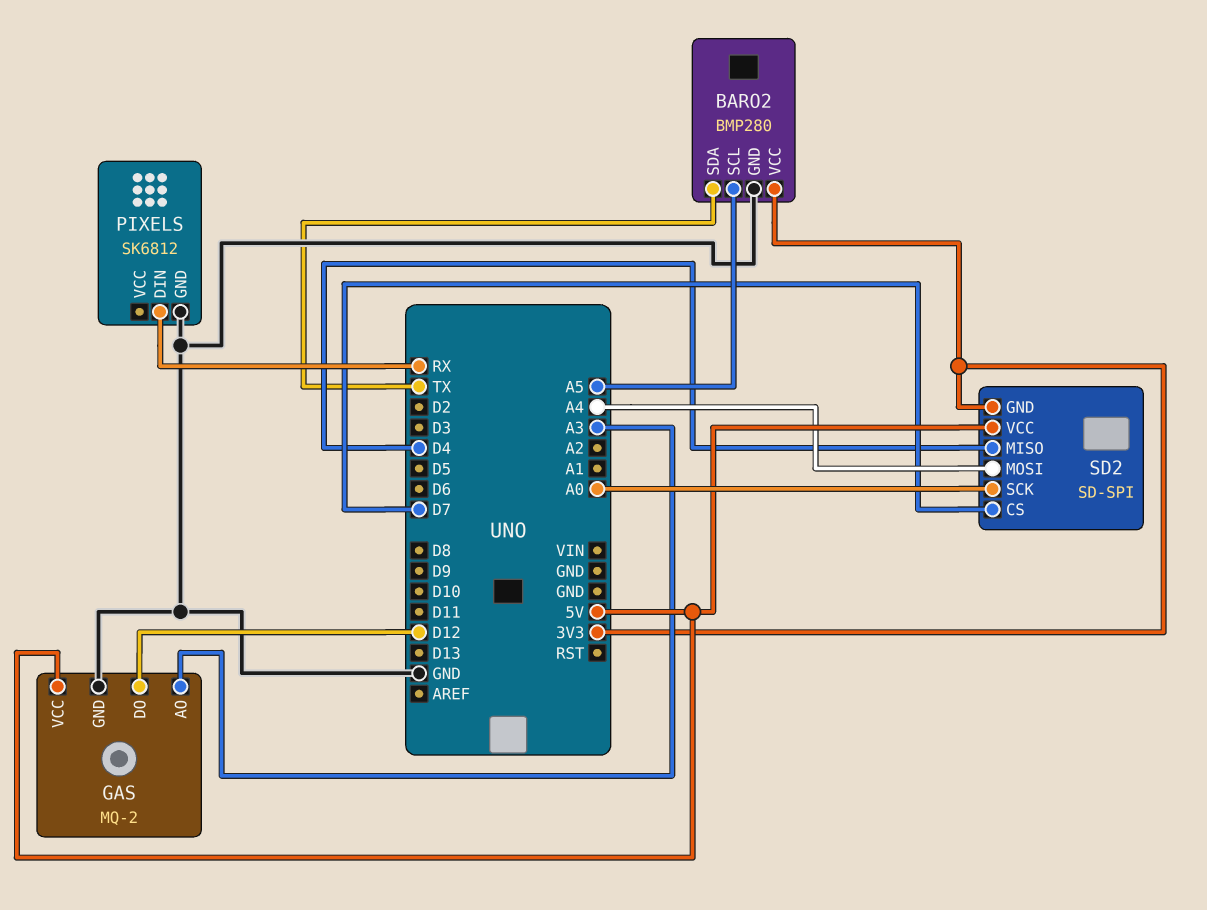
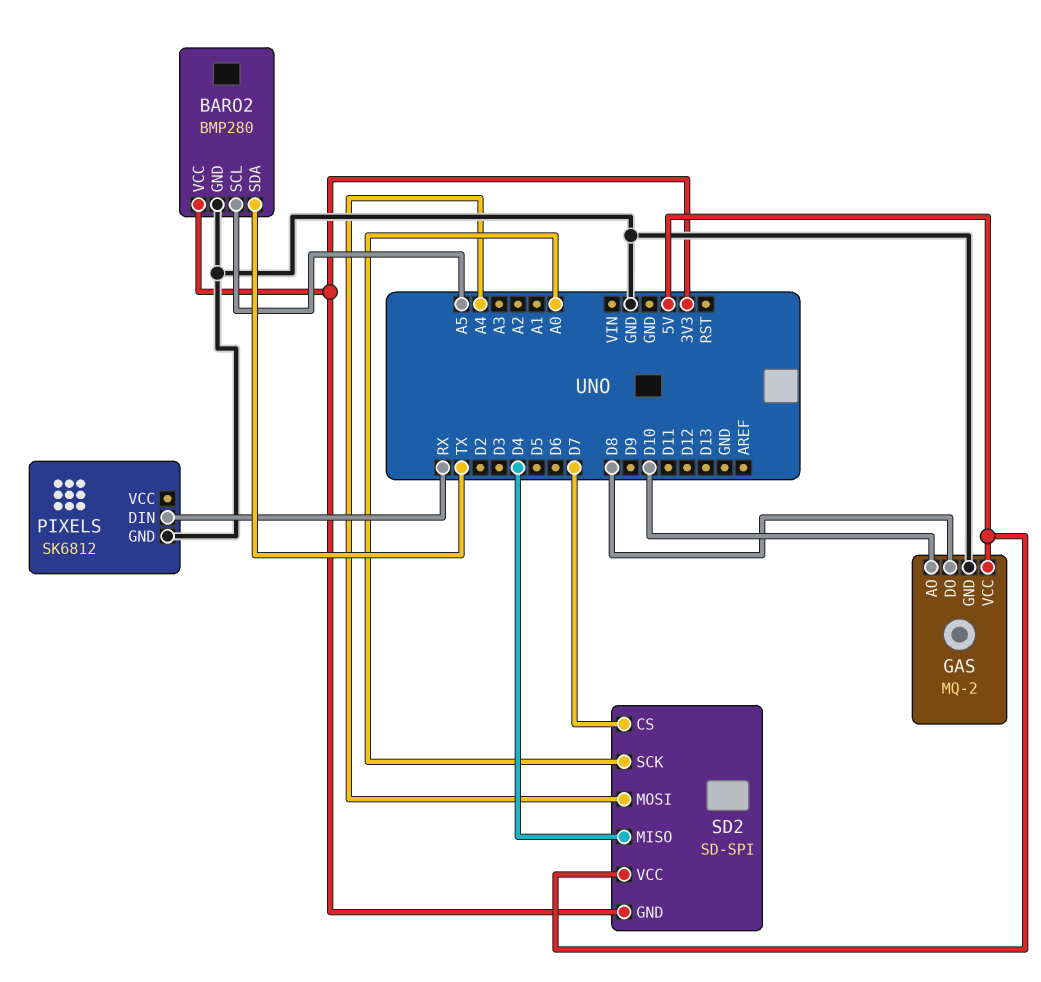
GAS pin AO: A3 -> D10
GAS pin DO: D12 -> D8

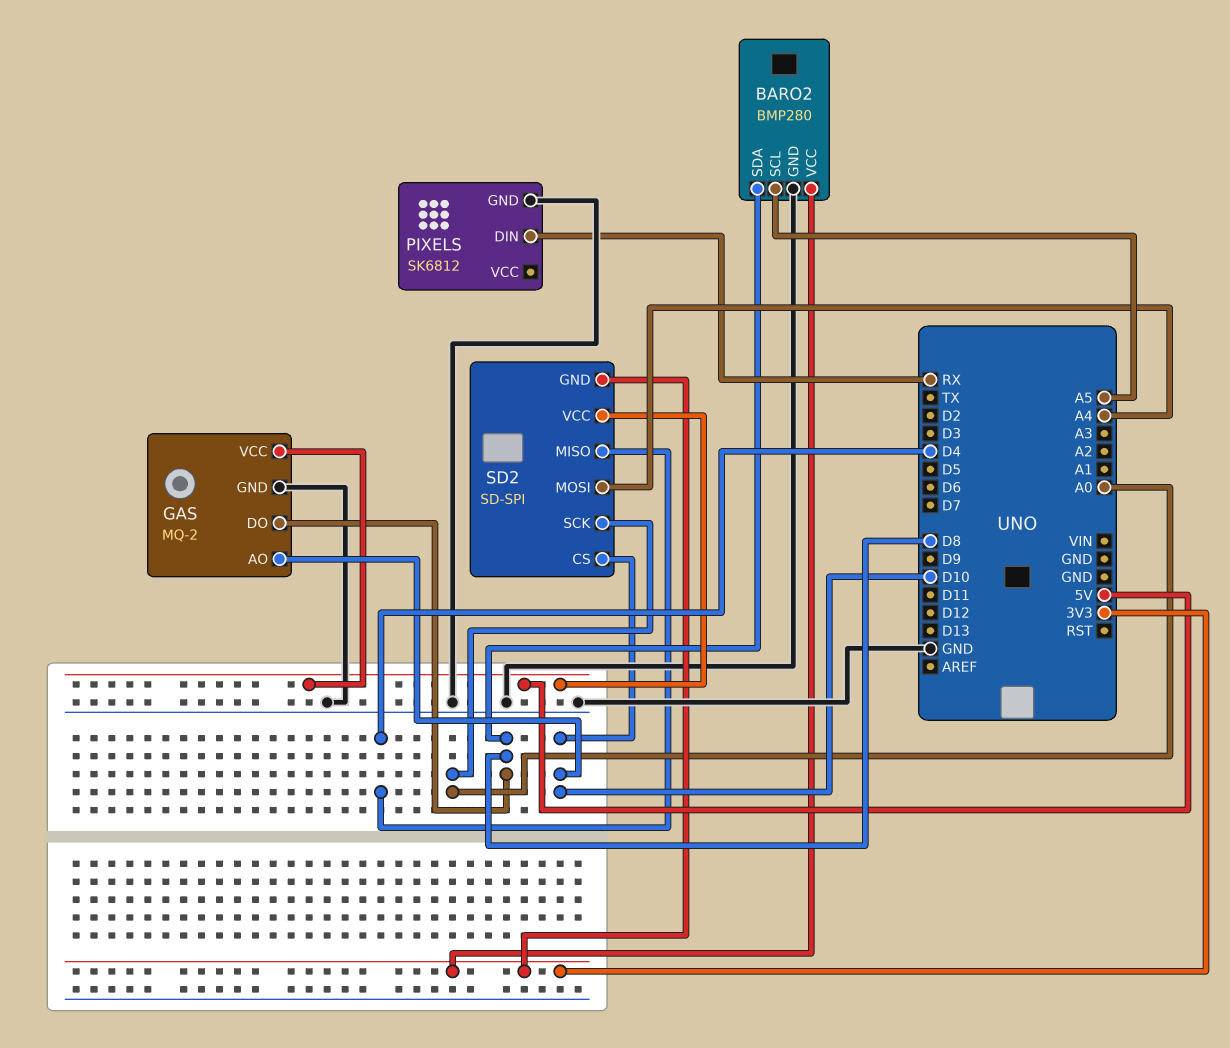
BARO2 pin SDA: TX -> D8
SD2 pin CS: D7 -> D10

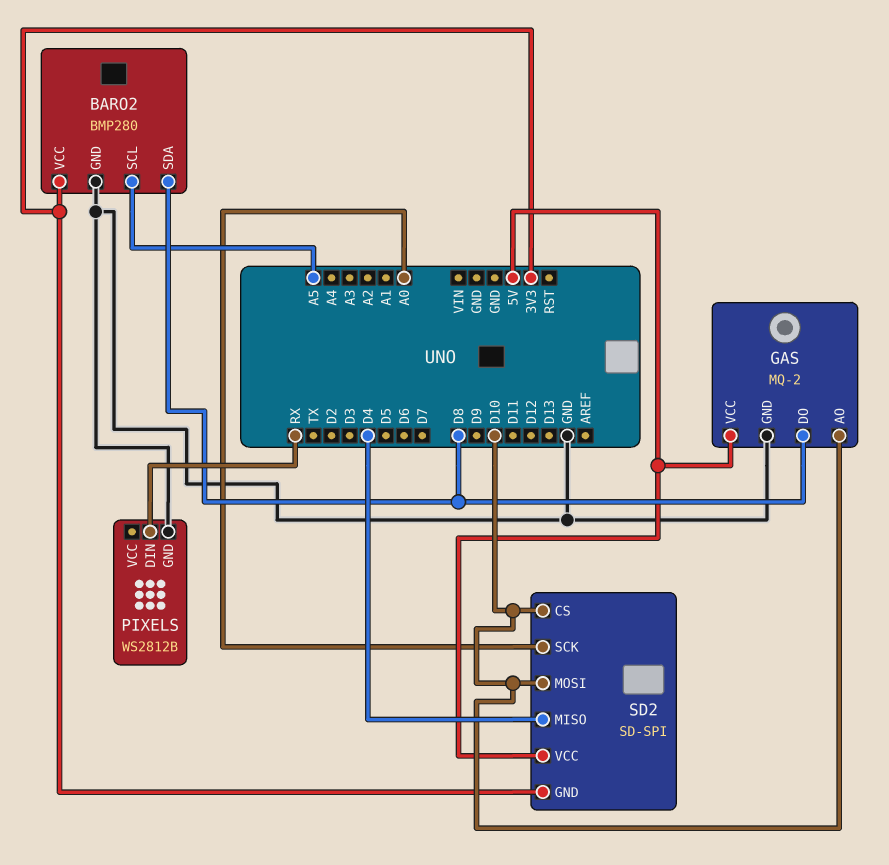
PIXELS: SK6812 -> WS2812B
SD2 pin MOSI: A4 -> D10

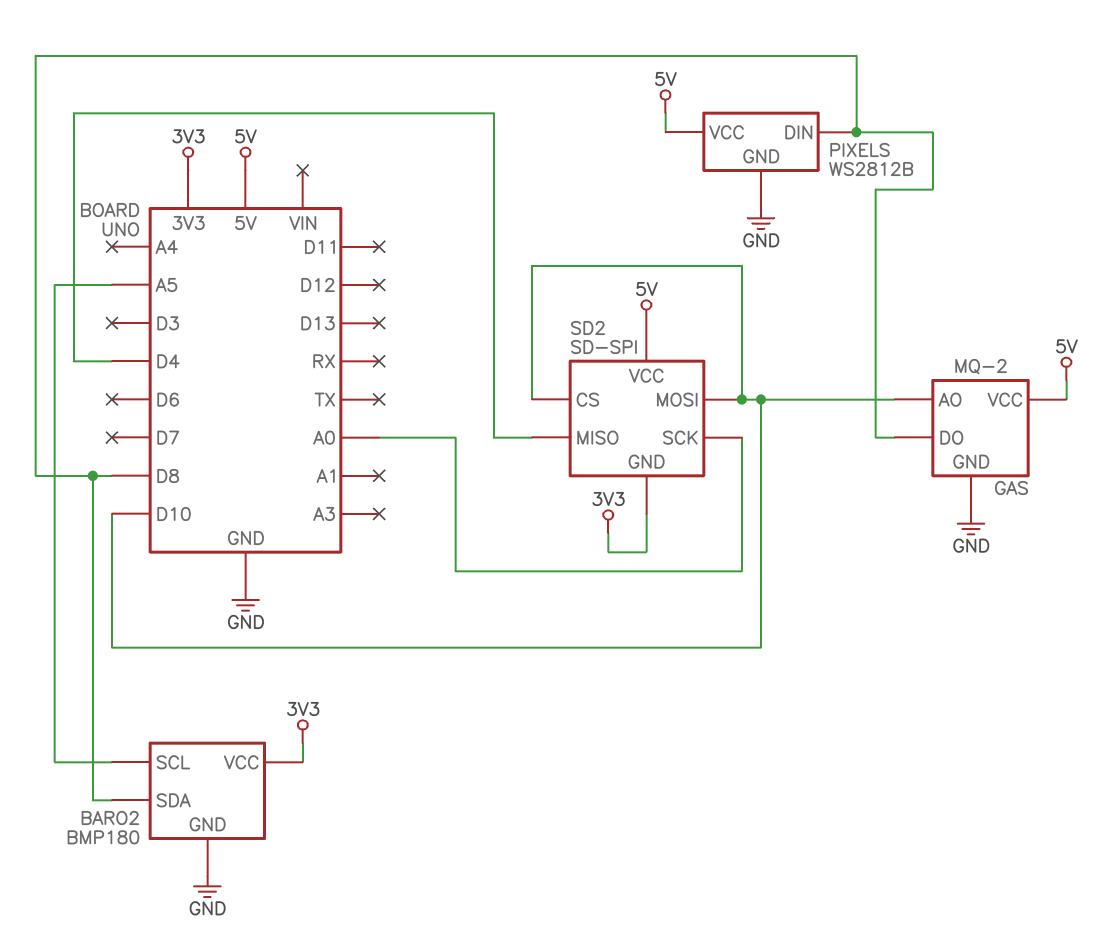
BARO2: BMP280 -> BMP180
PIXELS pin DIN: RX -> D8
PIXELS pin VCC: none -> 5V

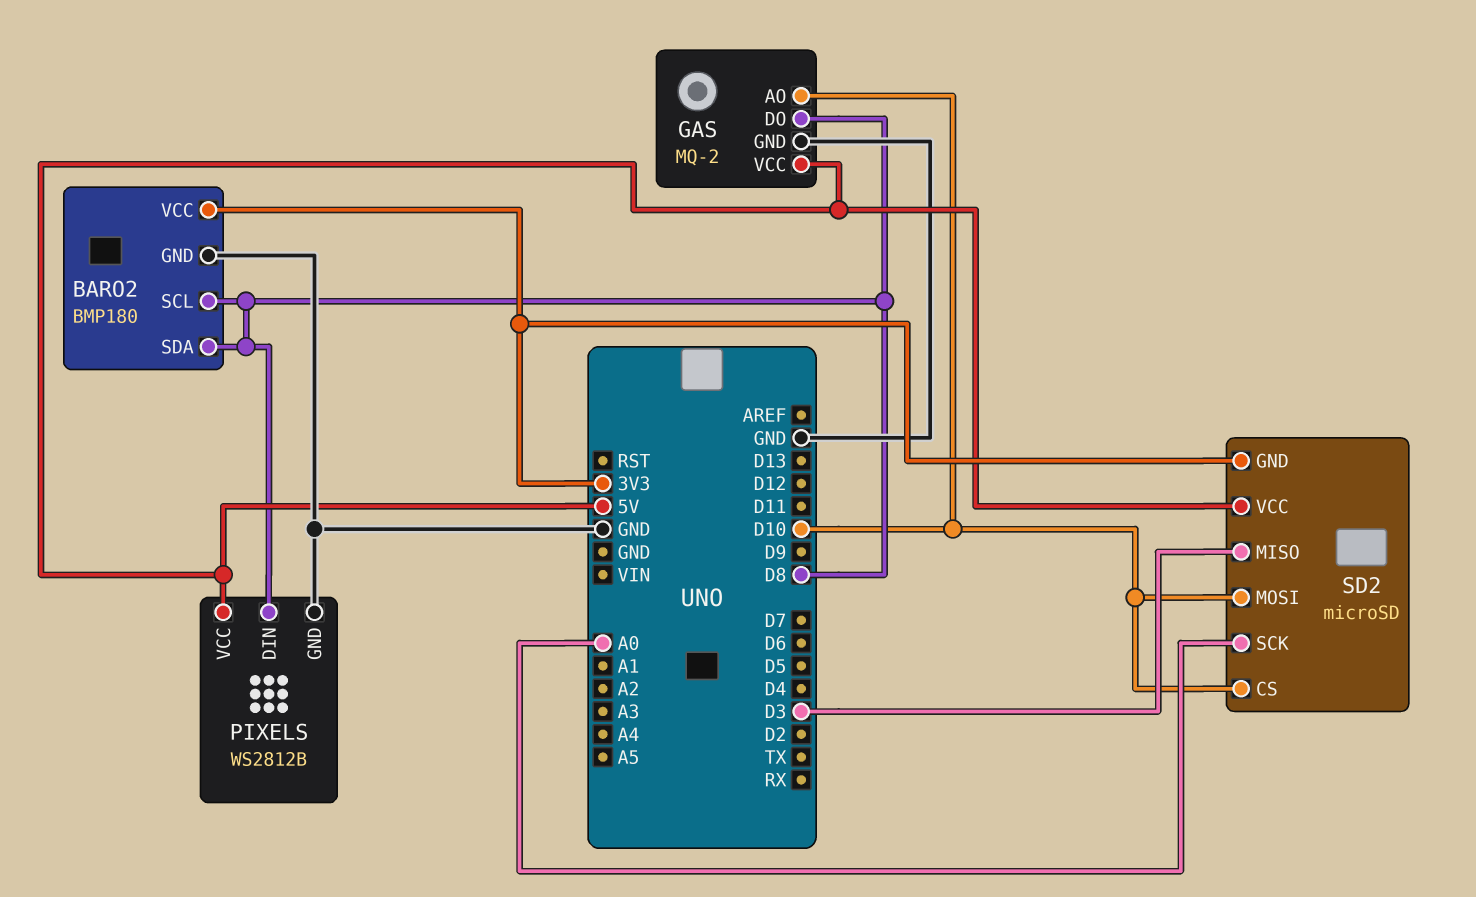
BARO2 pin SCL: A5 -> D8
SD2: SD-SPI -> microSD
SD2 pin MISO: D4 -> D3

